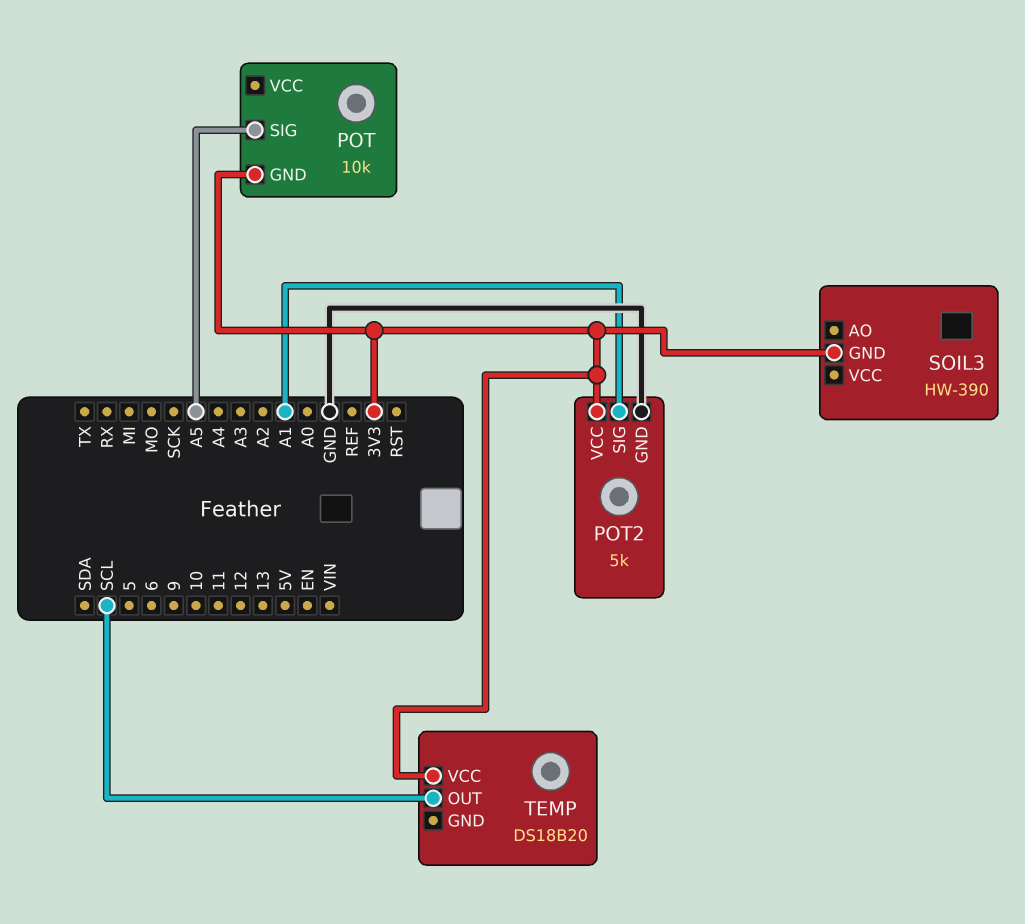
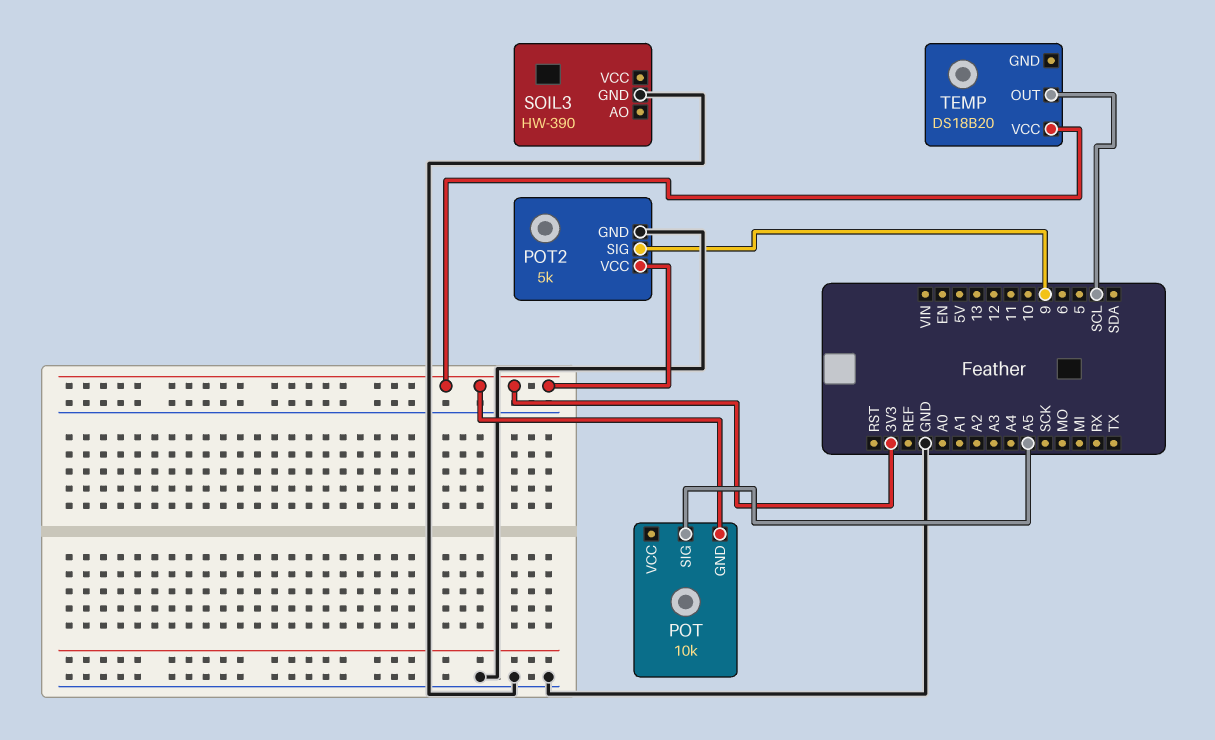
POT2 pin SIG: A1 -> 9
SOIL3 pin GND: 3V3 -> GND

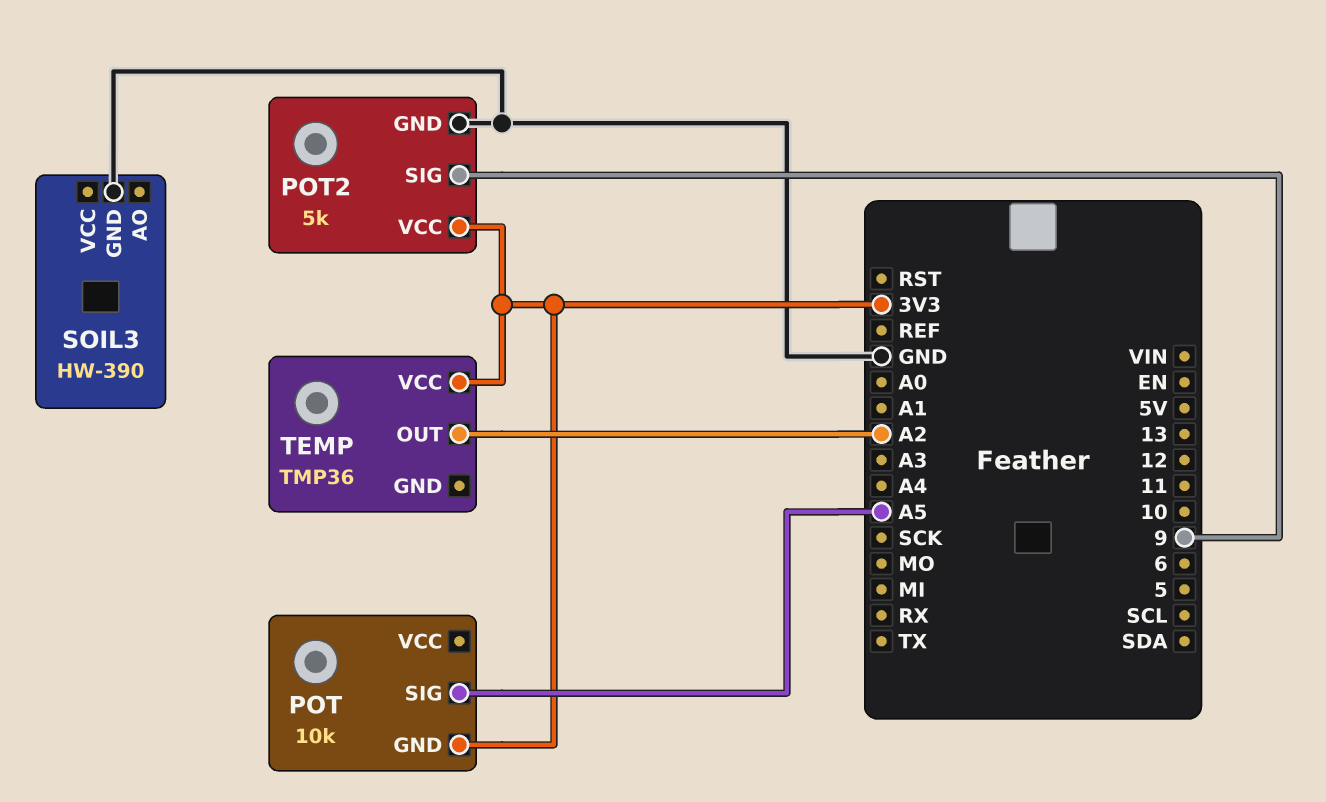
TEMP: DS18B20 -> TMP36
TEMP pin OUT: SCL -> A2

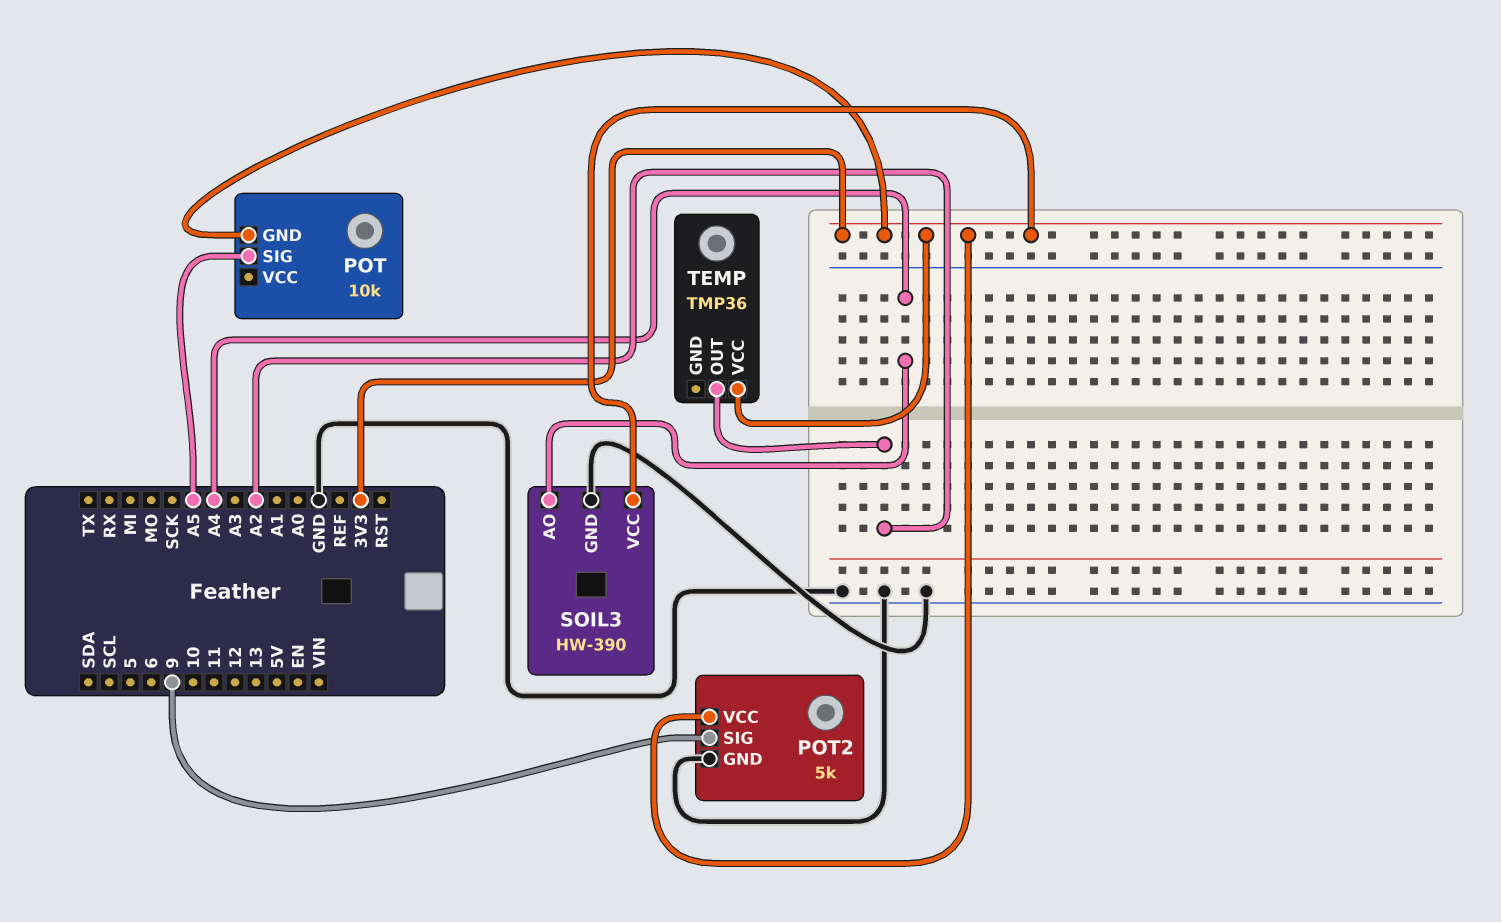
SOIL3 pin AO: none -> A4
SOIL3 pin VCC: none -> 3V3

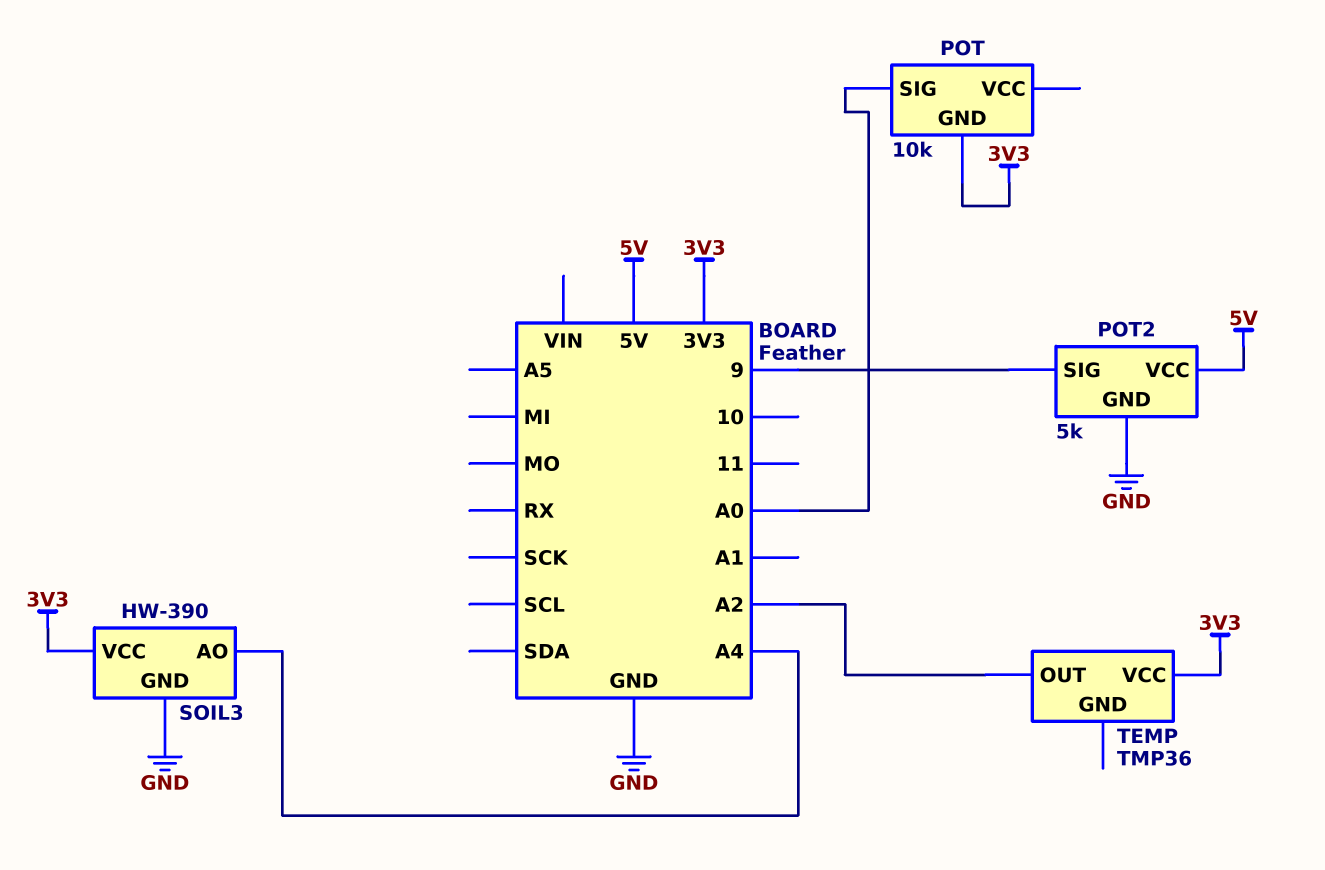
POT pin SIG: A5 -> A0
POT2 pin VCC: 3V3 -> 5V

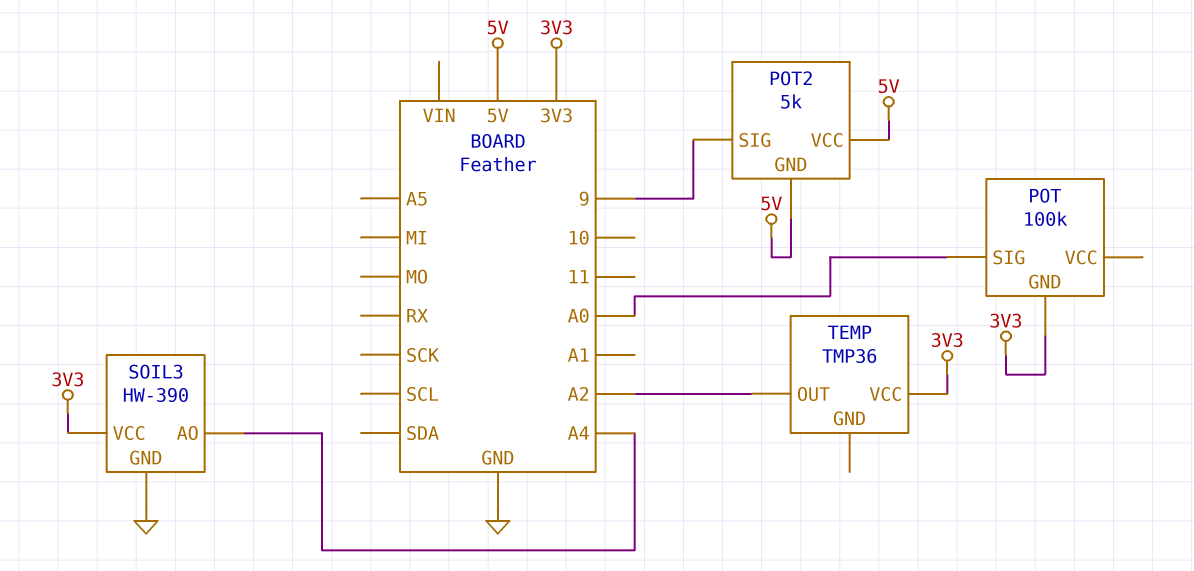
POT: 10k -> 100k
POT2 pin GND: GND -> 5V

